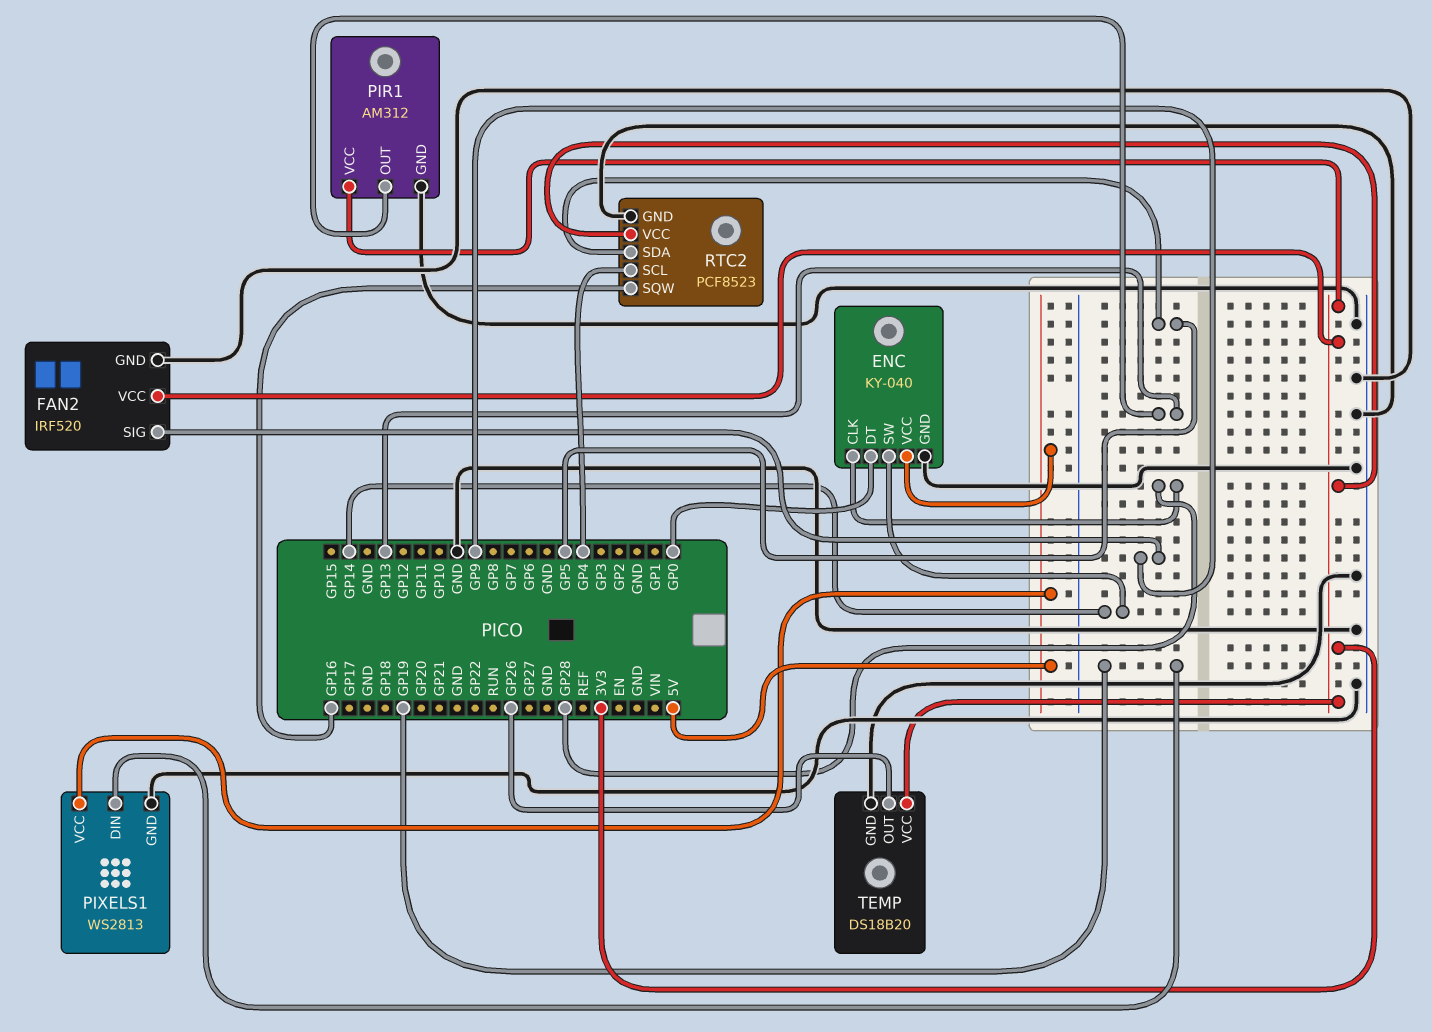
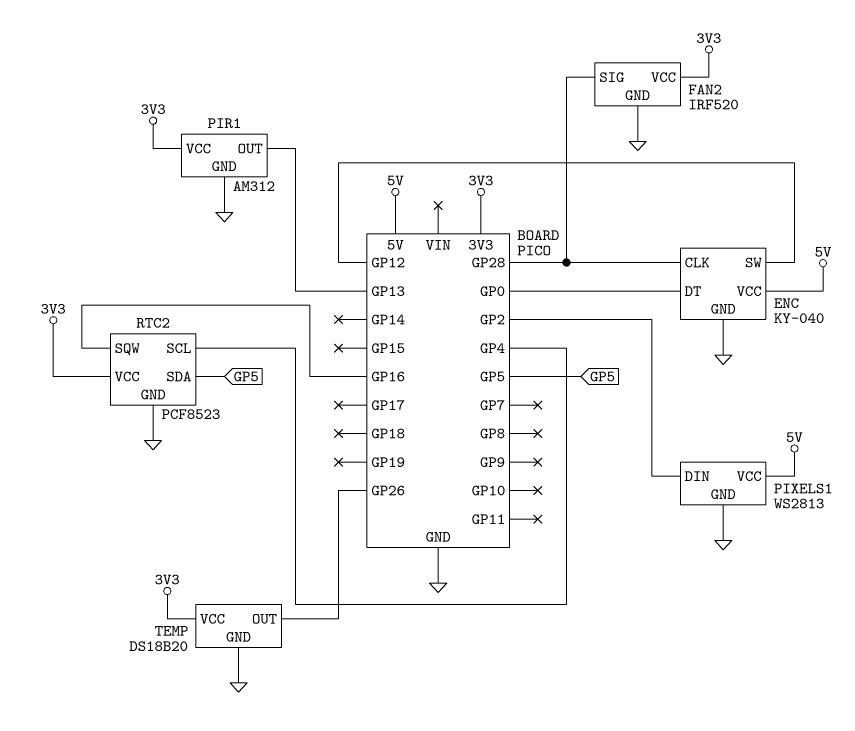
ENC pin SW: GP14 -> GP12
FAN2 pin SIG: GP9 -> GP28
PIXELS1 pin DIN: GP19 -> GP2

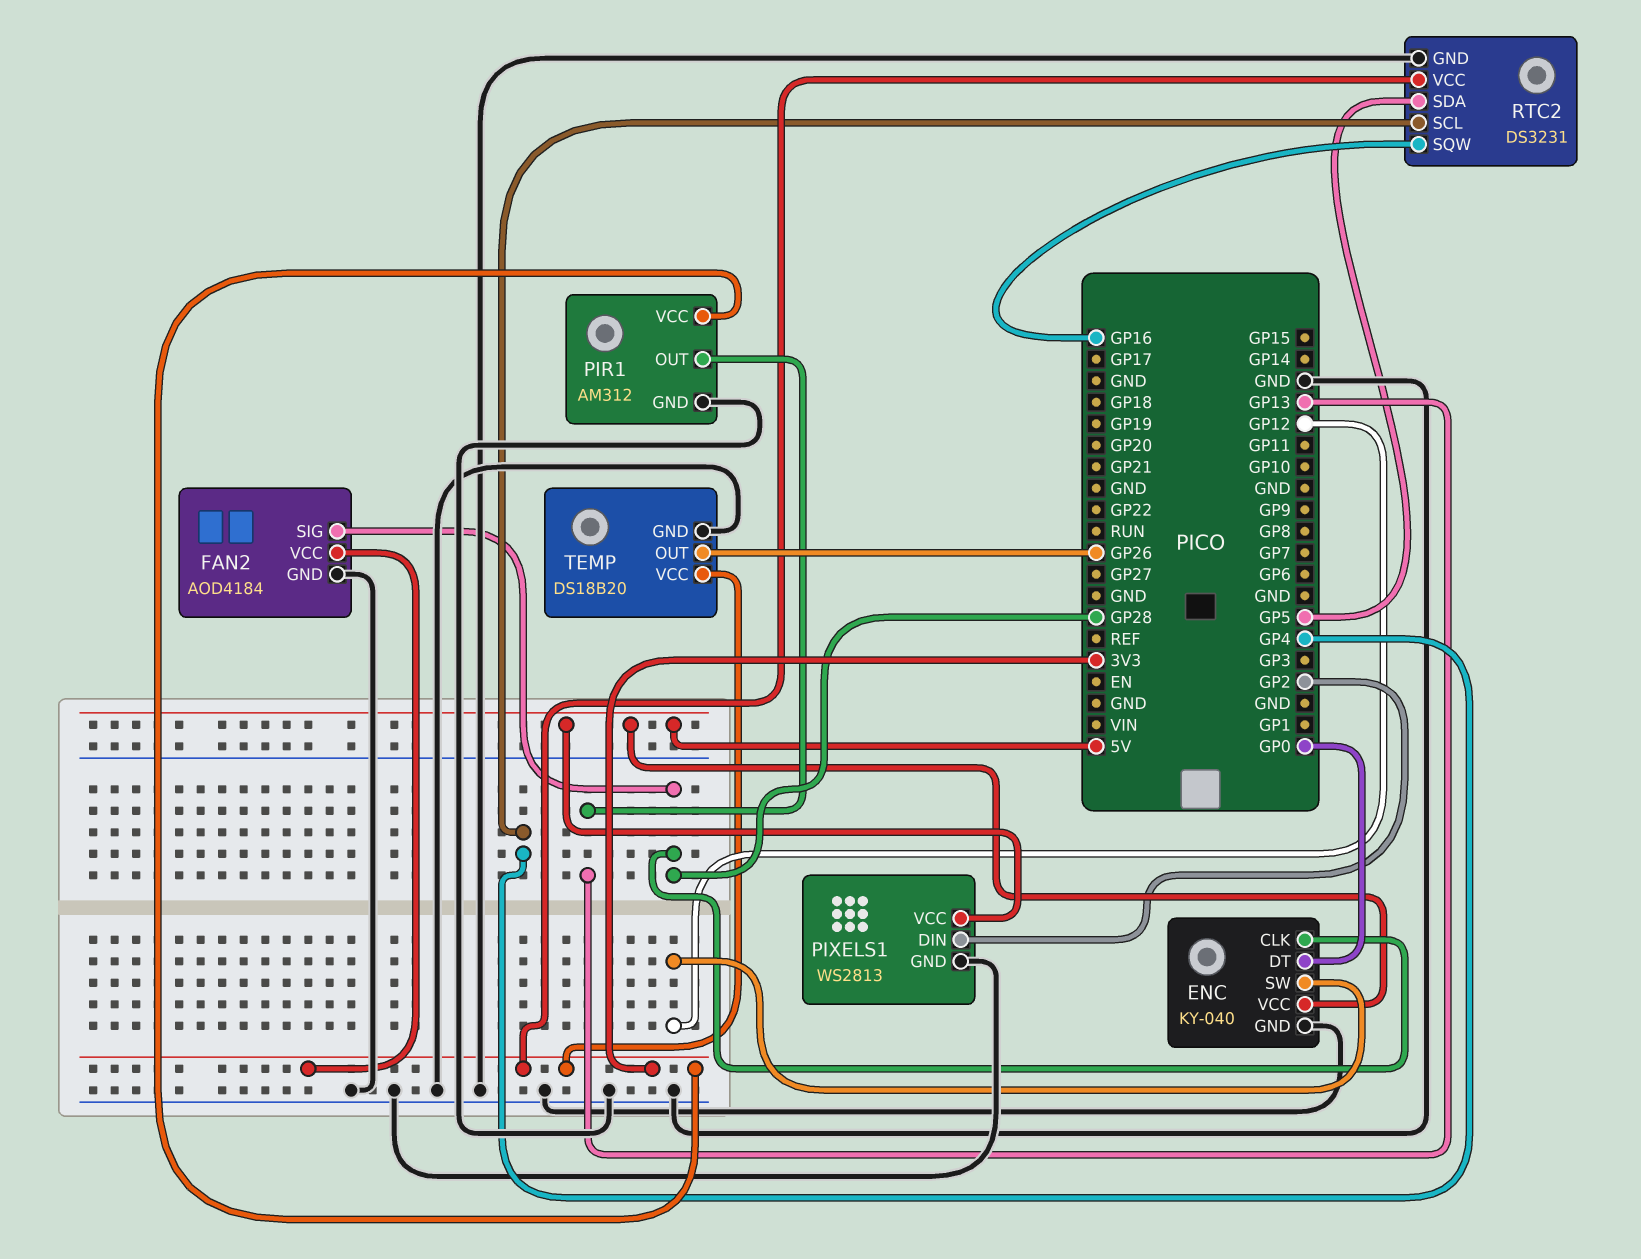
FAN2: IRF520 -> AOD4184
RTC2: PCF8523 -> DS3231

